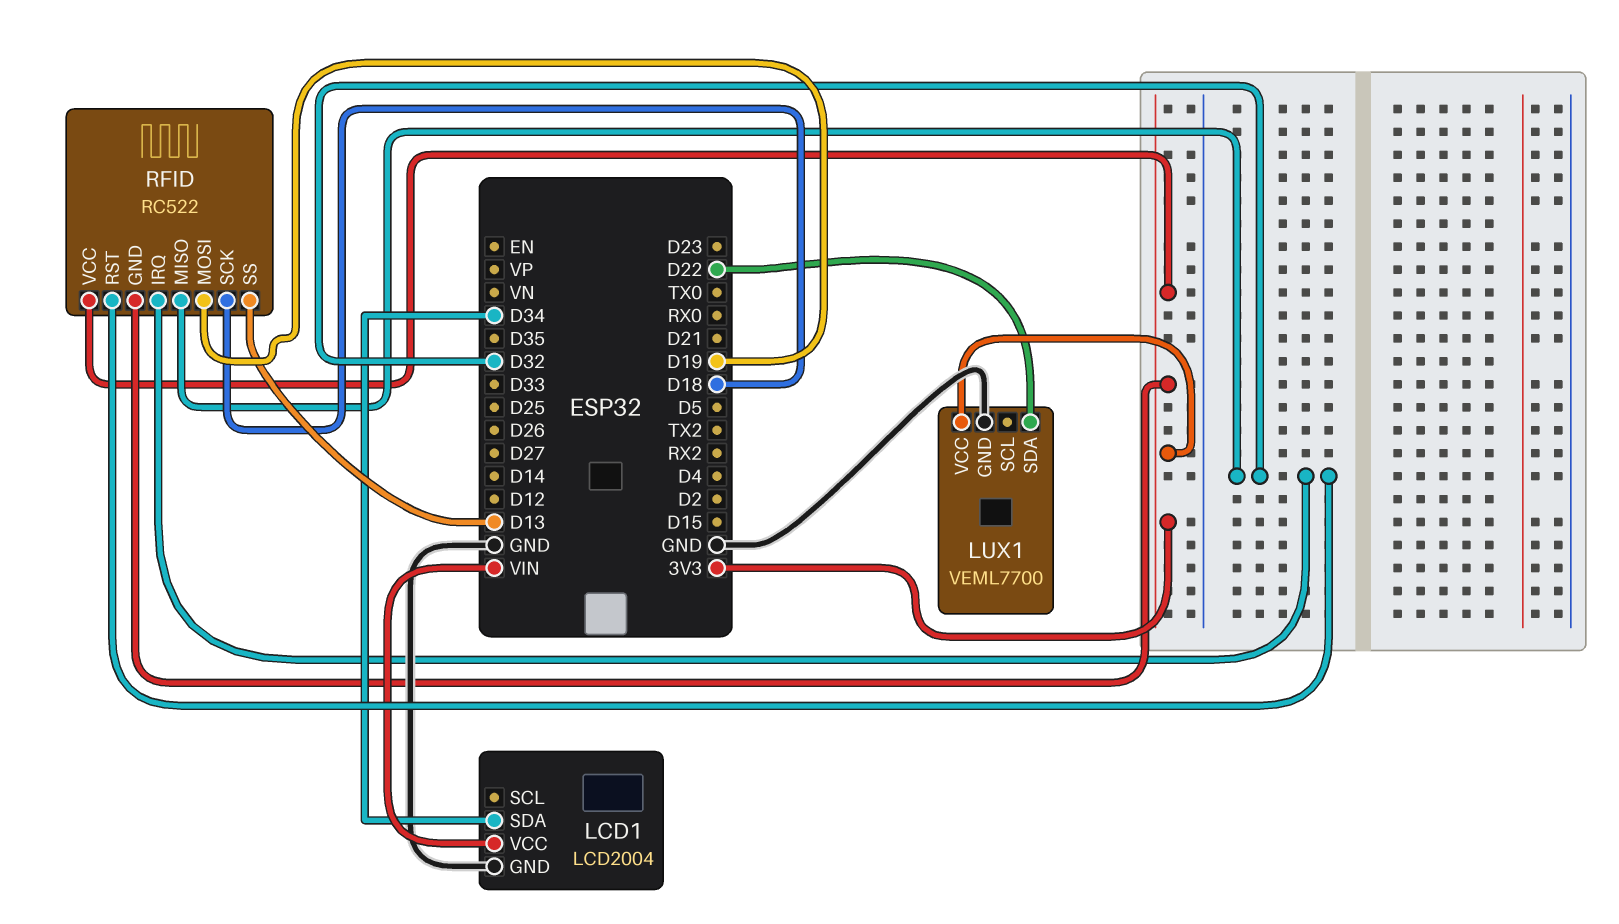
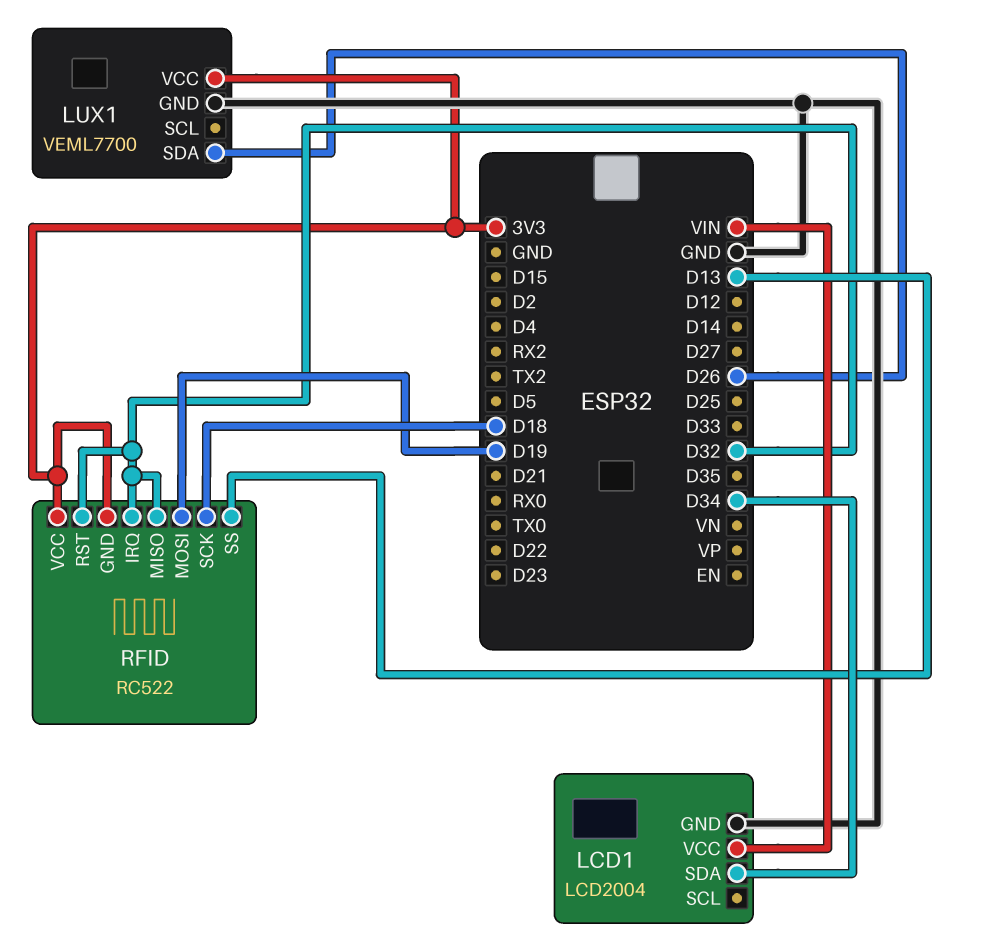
LUX1 pin SDA: D22 -> D26

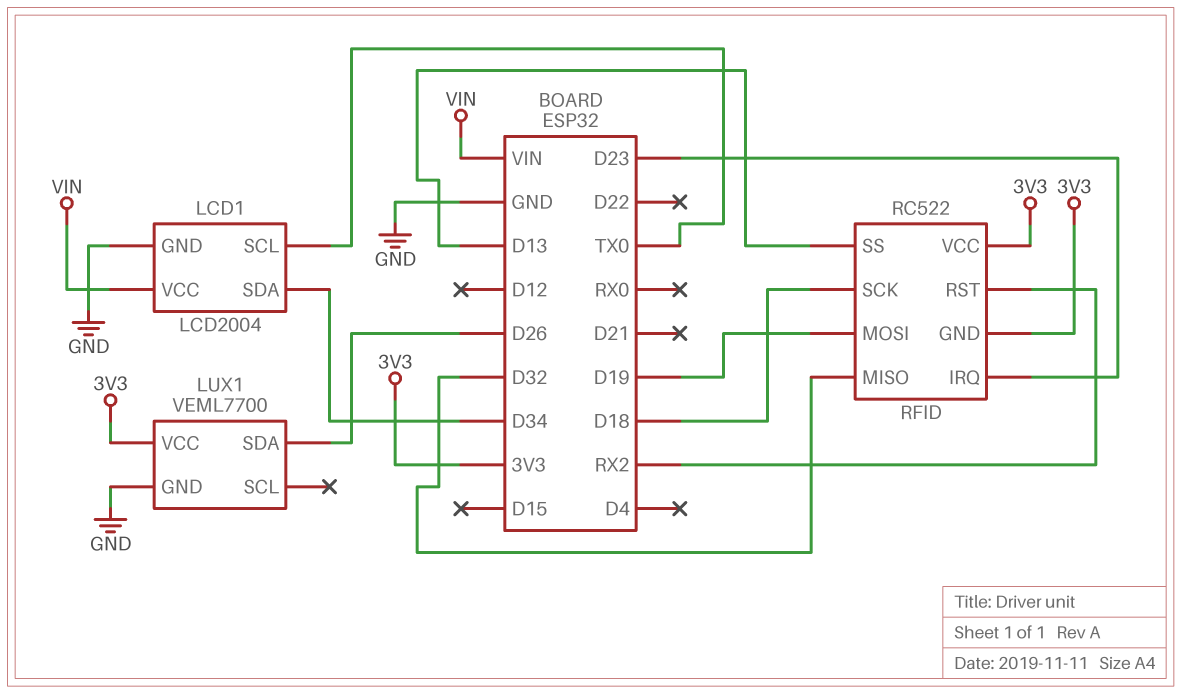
LCD1 pin SCL: none -> TX0
RFID pin IRQ: D32 -> D23
RFID pin RST: D32 -> RX2

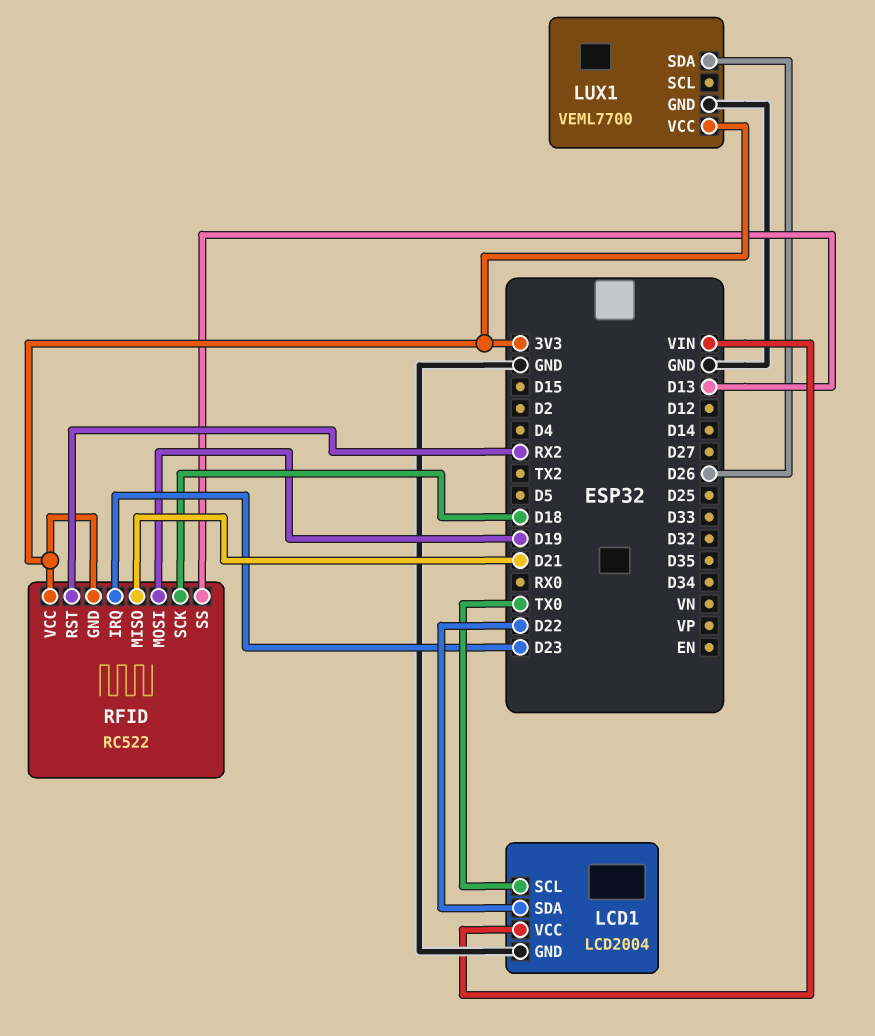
LCD1 pin SDA: D34 -> D22
RFID pin MISO: D32 -> D21

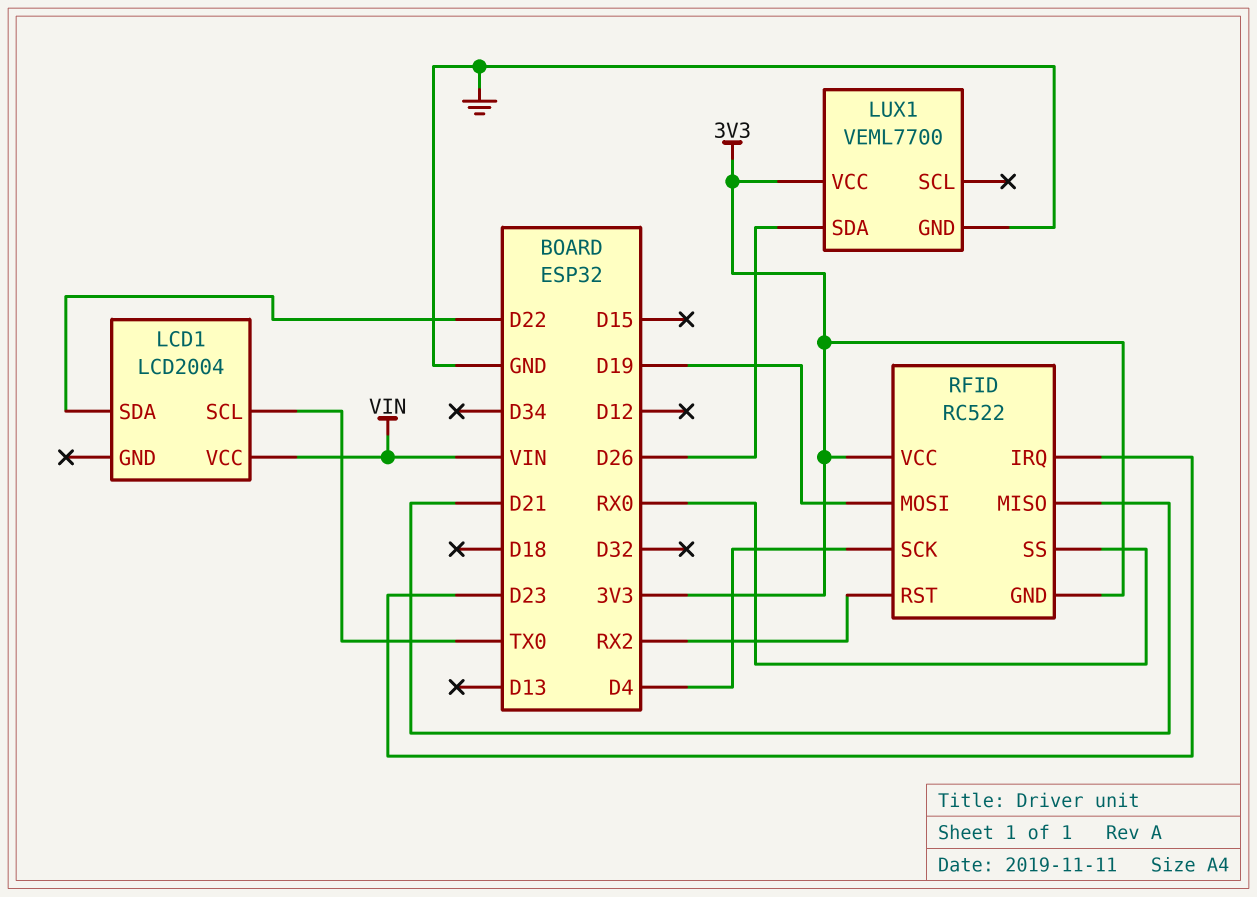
LCD1 pin GND: GND -> none
RFID pin SCK: D18 -> D4
RFID pin SS: D13 -> RX0

